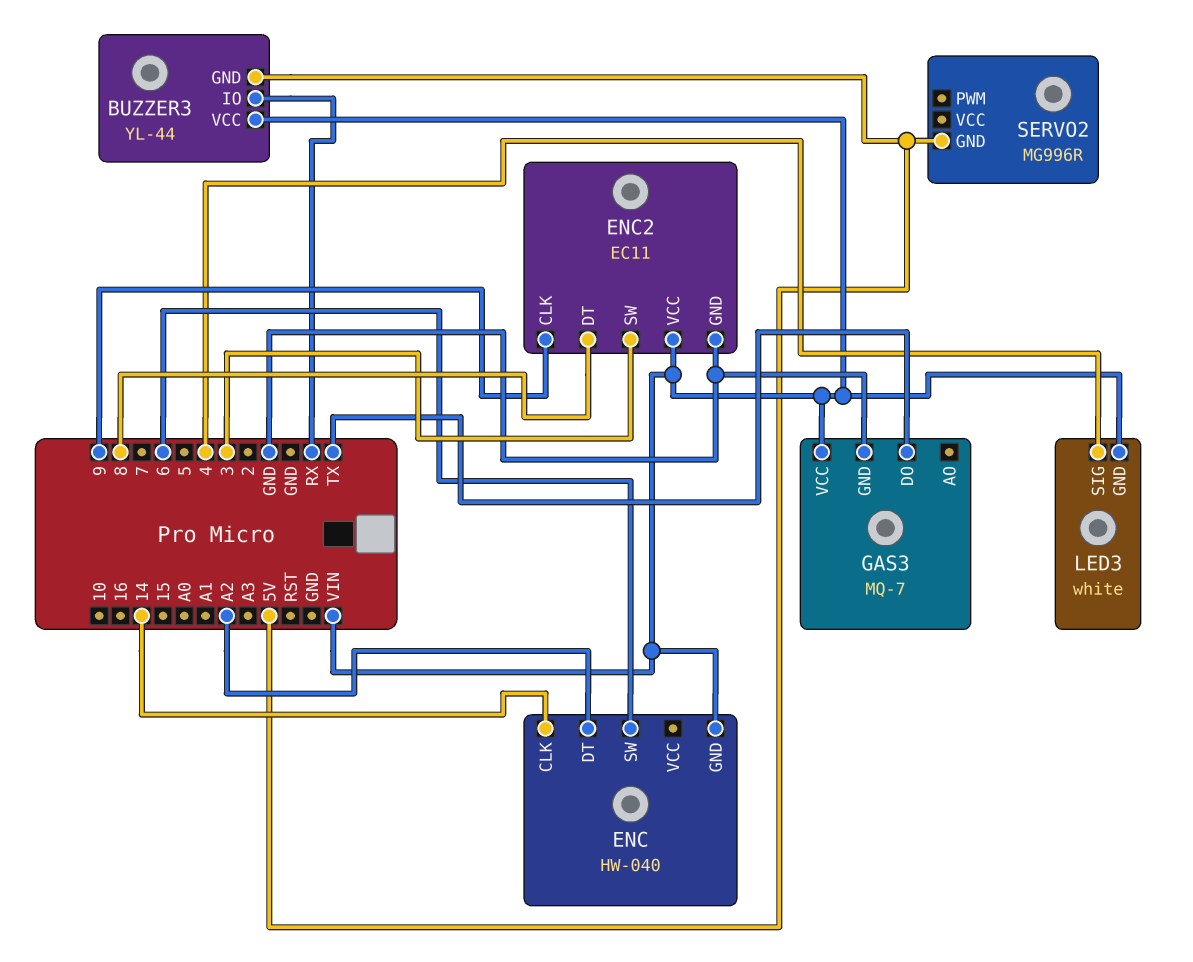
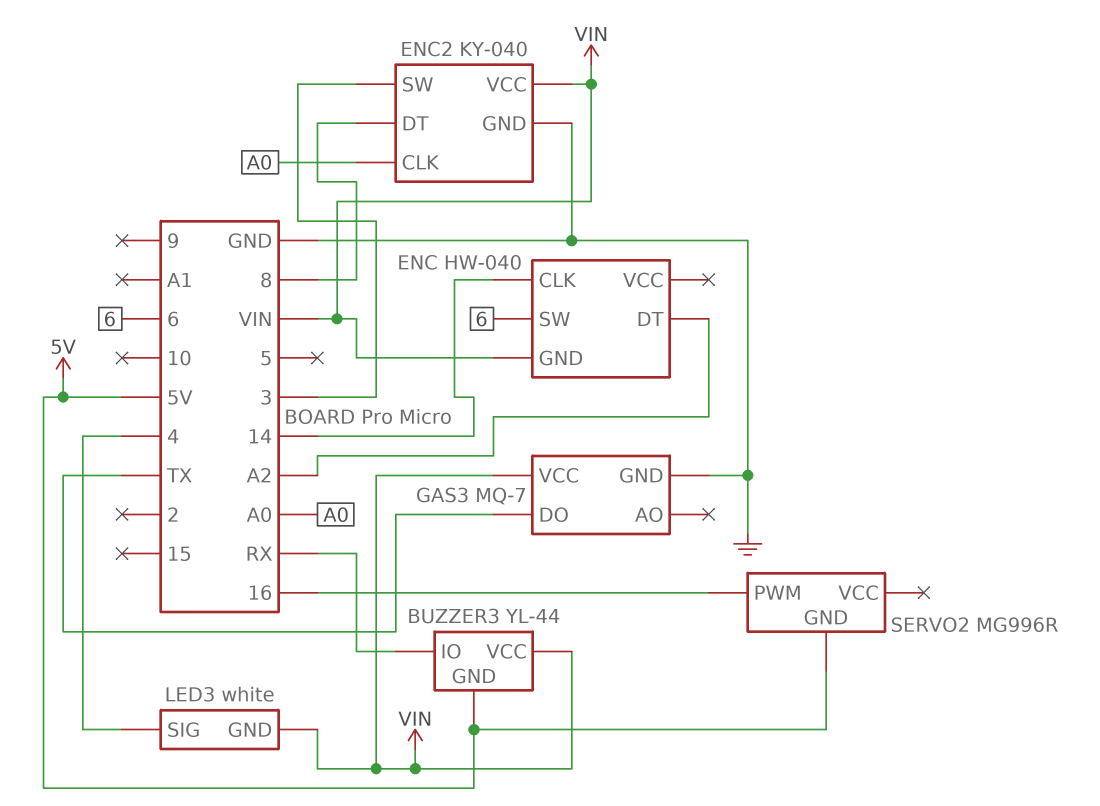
ENC2: EC11 -> KY-040
ENC2 pin CLK: 9 -> A0
SERVO2 pin PWM: none -> 16

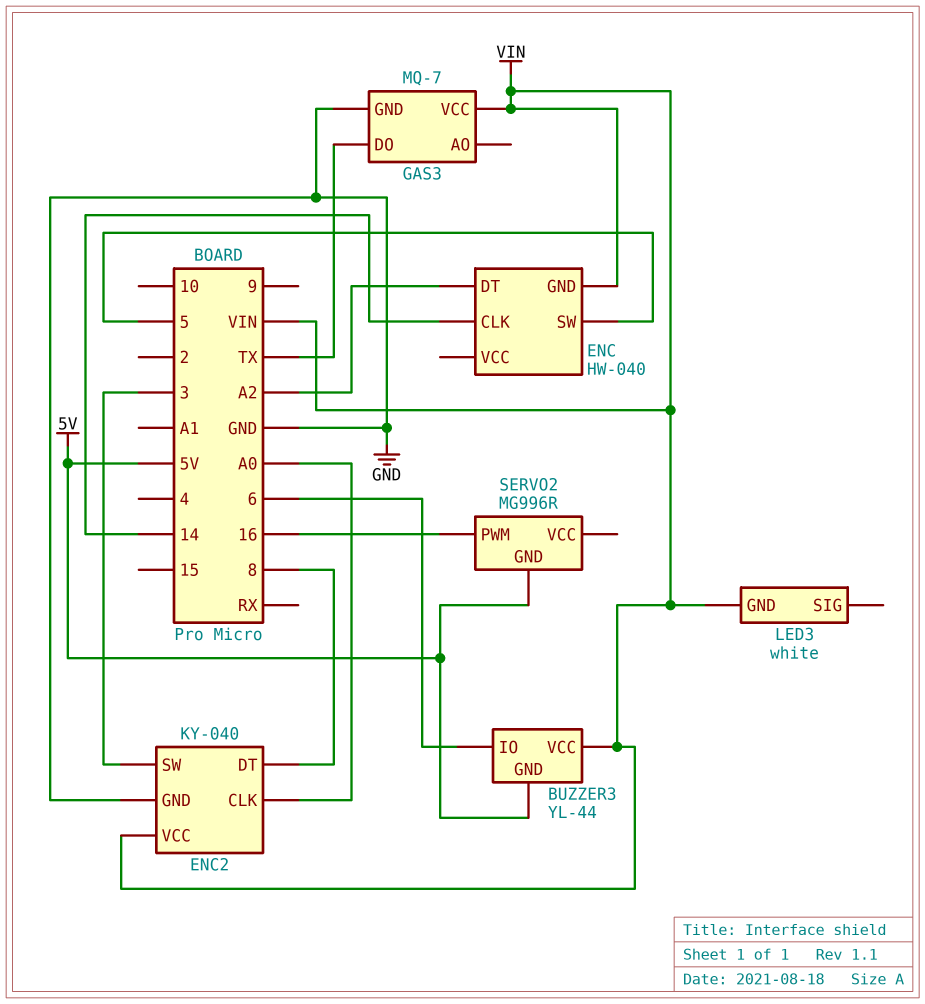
BUZZER3 pin IO: RX -> 6
ENC pin SW: 6 -> 5
LED3 pin SIG: 4 -> none

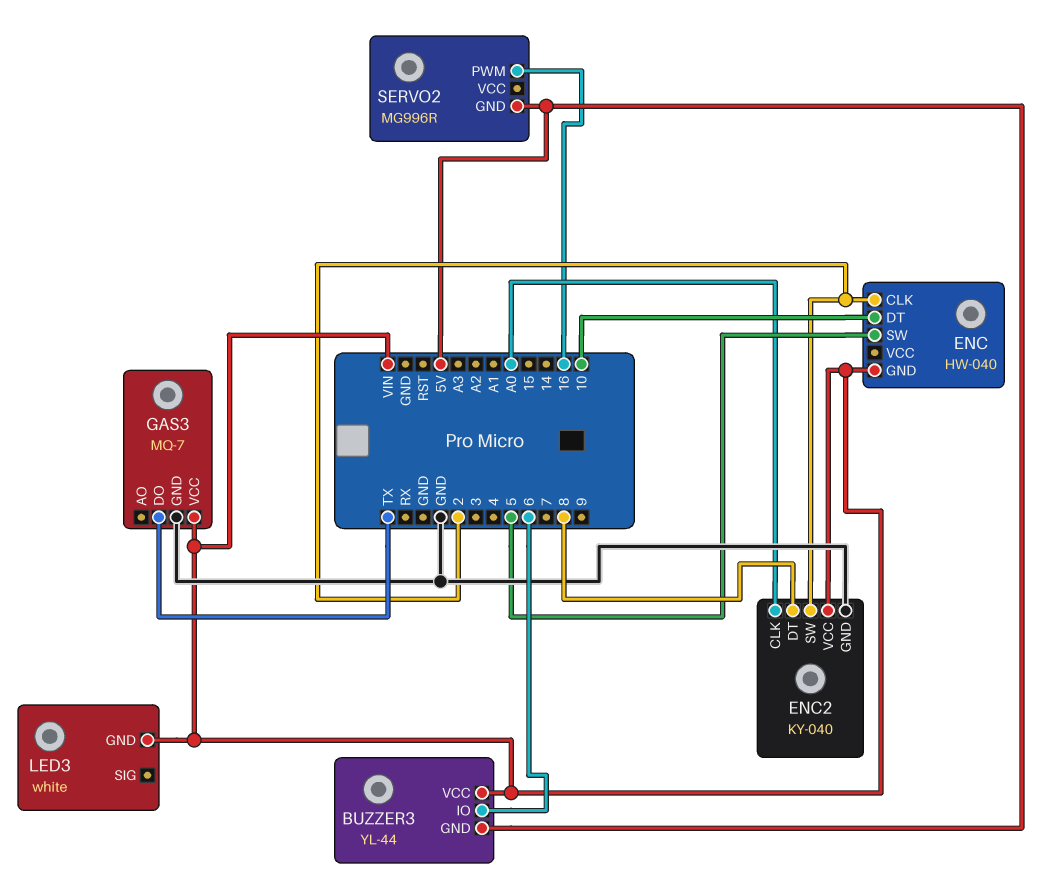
ENC pin CLK: 14 -> 2
ENC pin DT: A2 -> 10
ENC2 pin SW: 3 -> 2

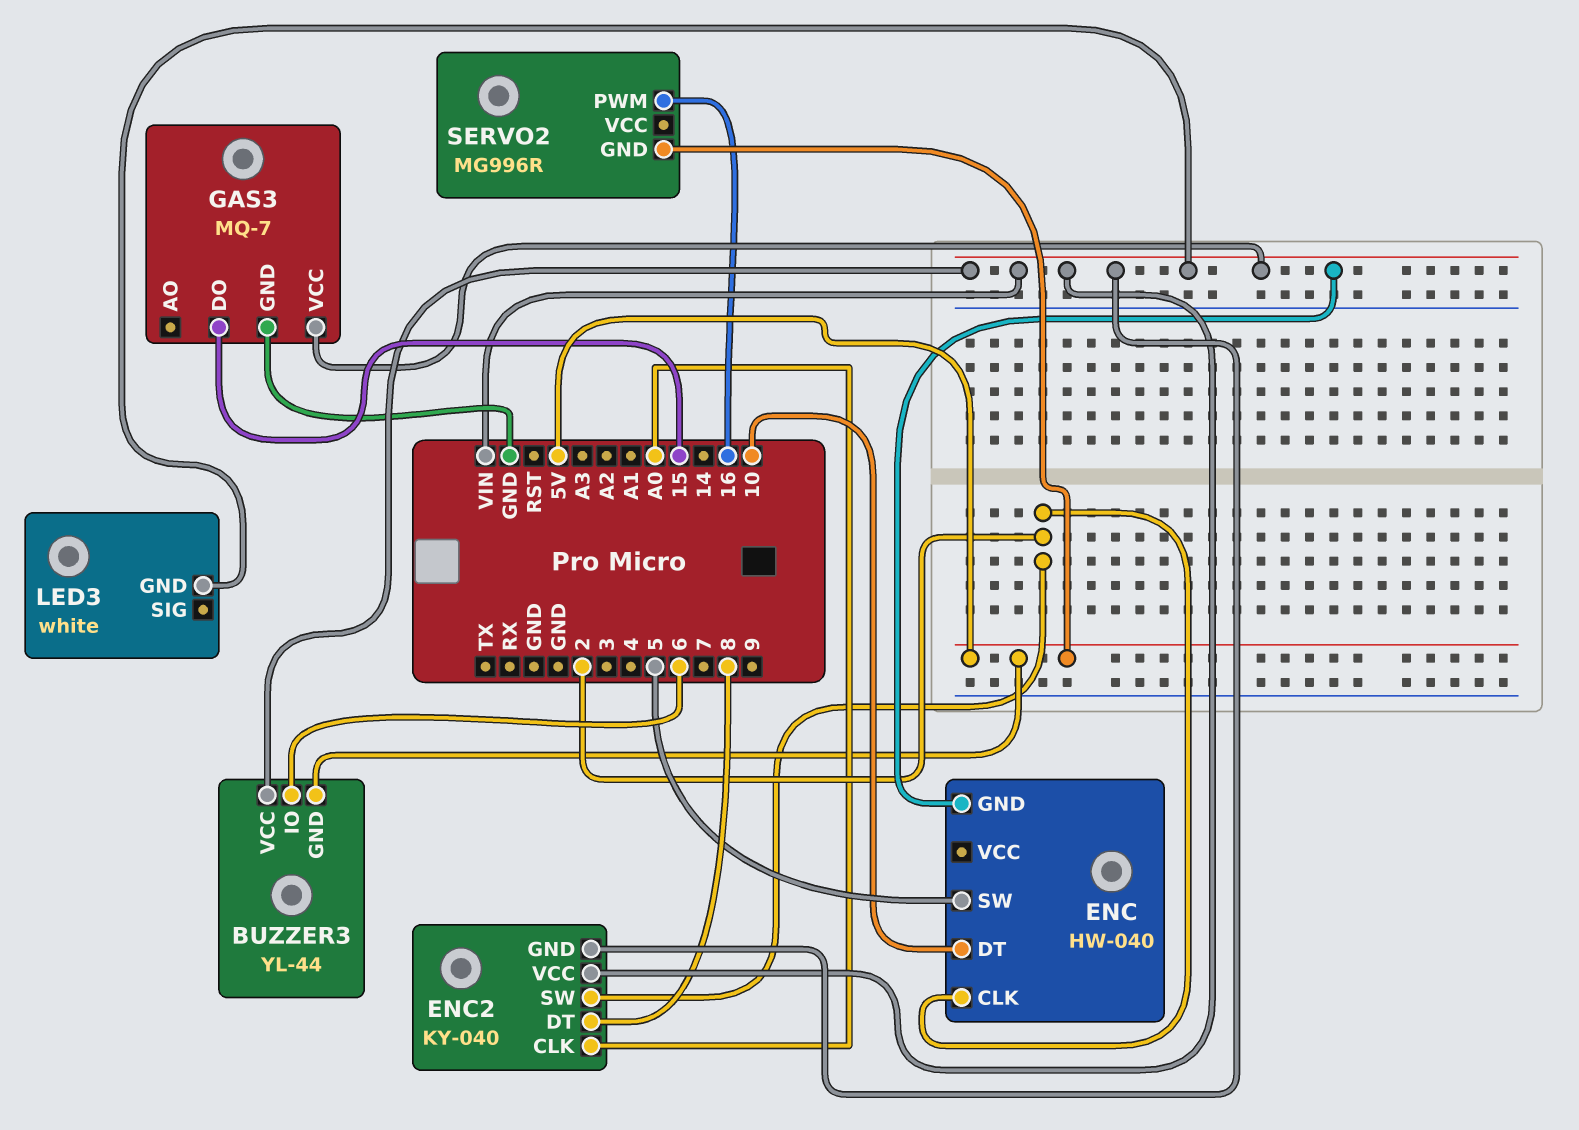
ENC2 pin GND: GND -> VIN
GAS3 pin DO: TX -> 15

